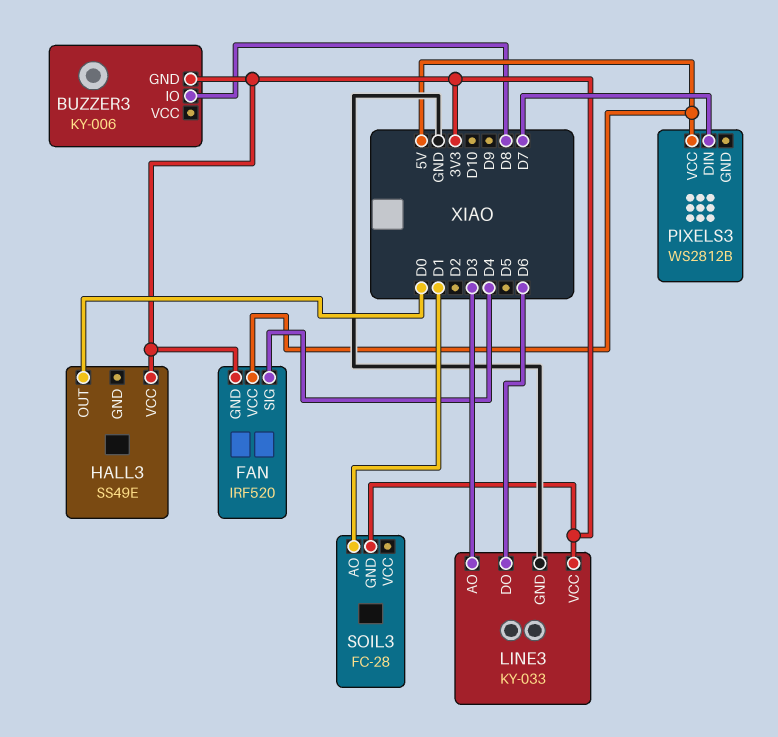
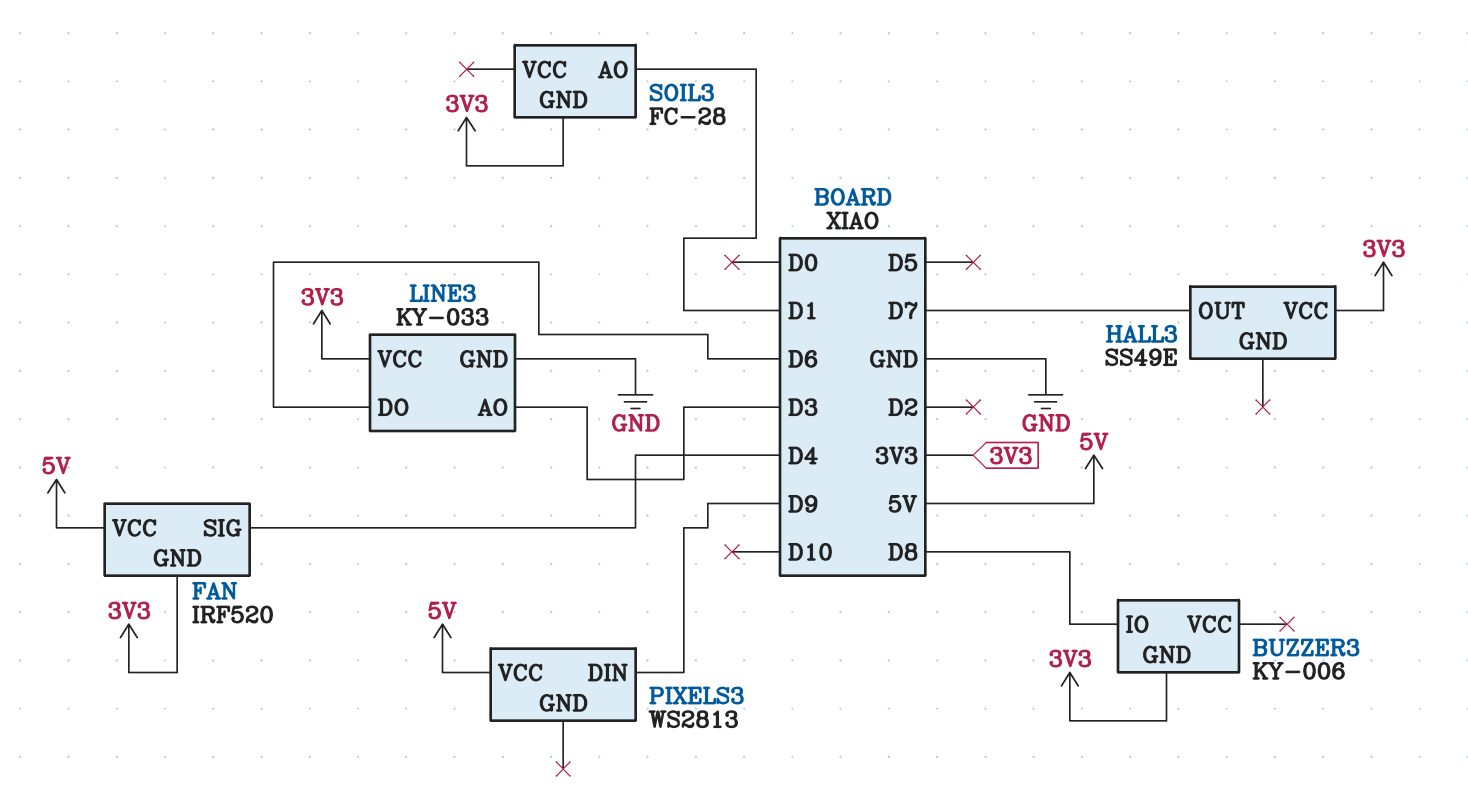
HALL3 pin OUT: D0 -> D7
PIXELS3: WS2812B -> WS2813
PIXELS3 pin DIN: D7 -> D9

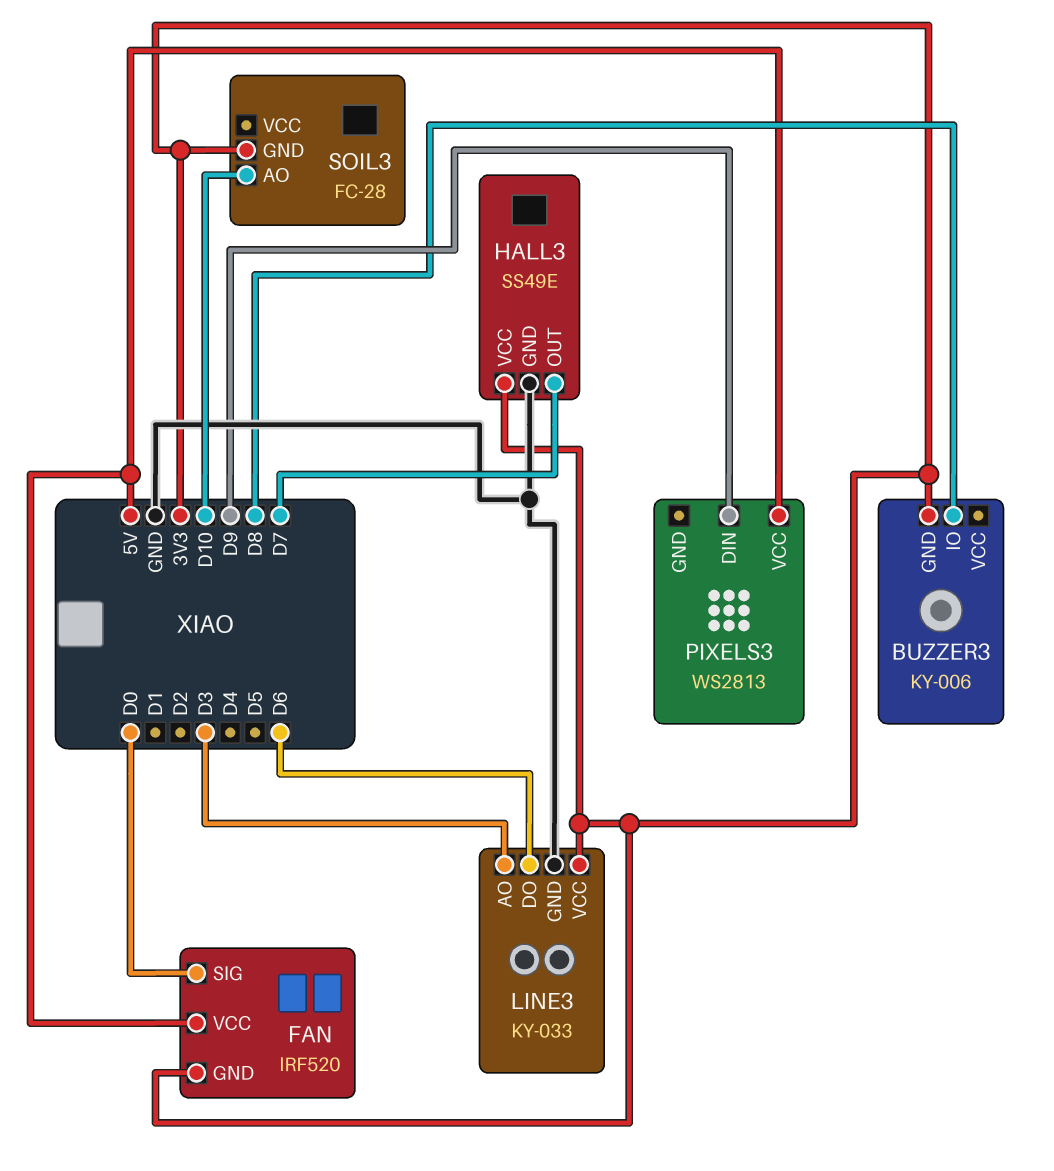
FAN pin SIG: D4 -> D0
HALL3 pin GND: none -> GND
SOIL3 pin AO: D1 -> D10

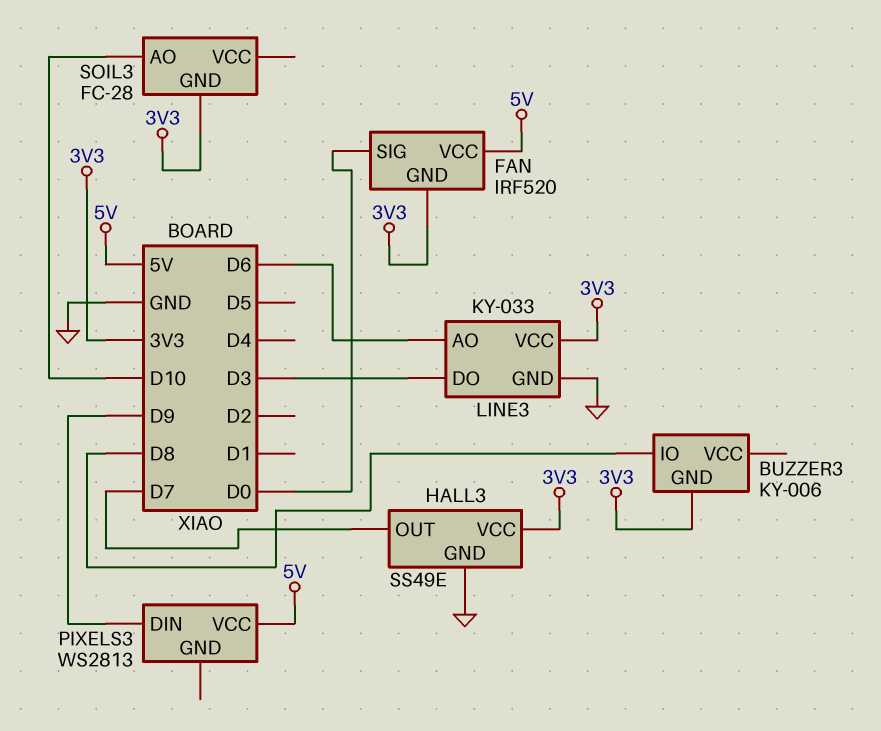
LINE3 pin AO: D3 -> D6
LINE3 pin DO: D6 -> D3

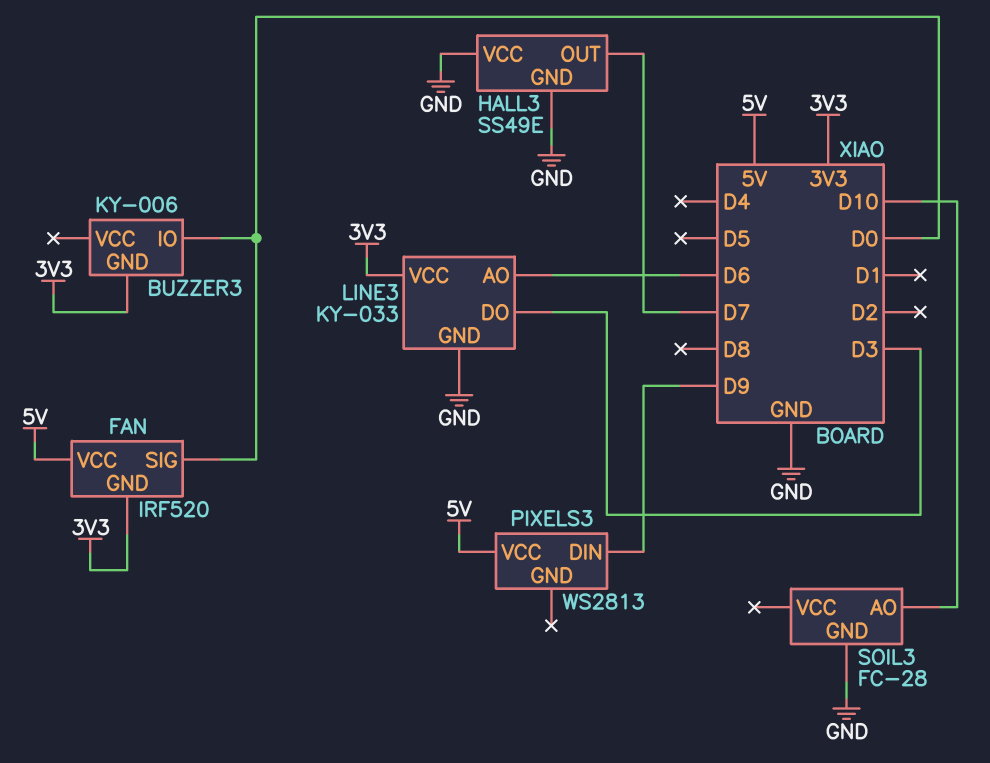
BUZZER3 pin IO: D8 -> D0
HALL3 pin VCC: 3V3 -> GND
SOIL3 pin GND: 3V3 -> GND

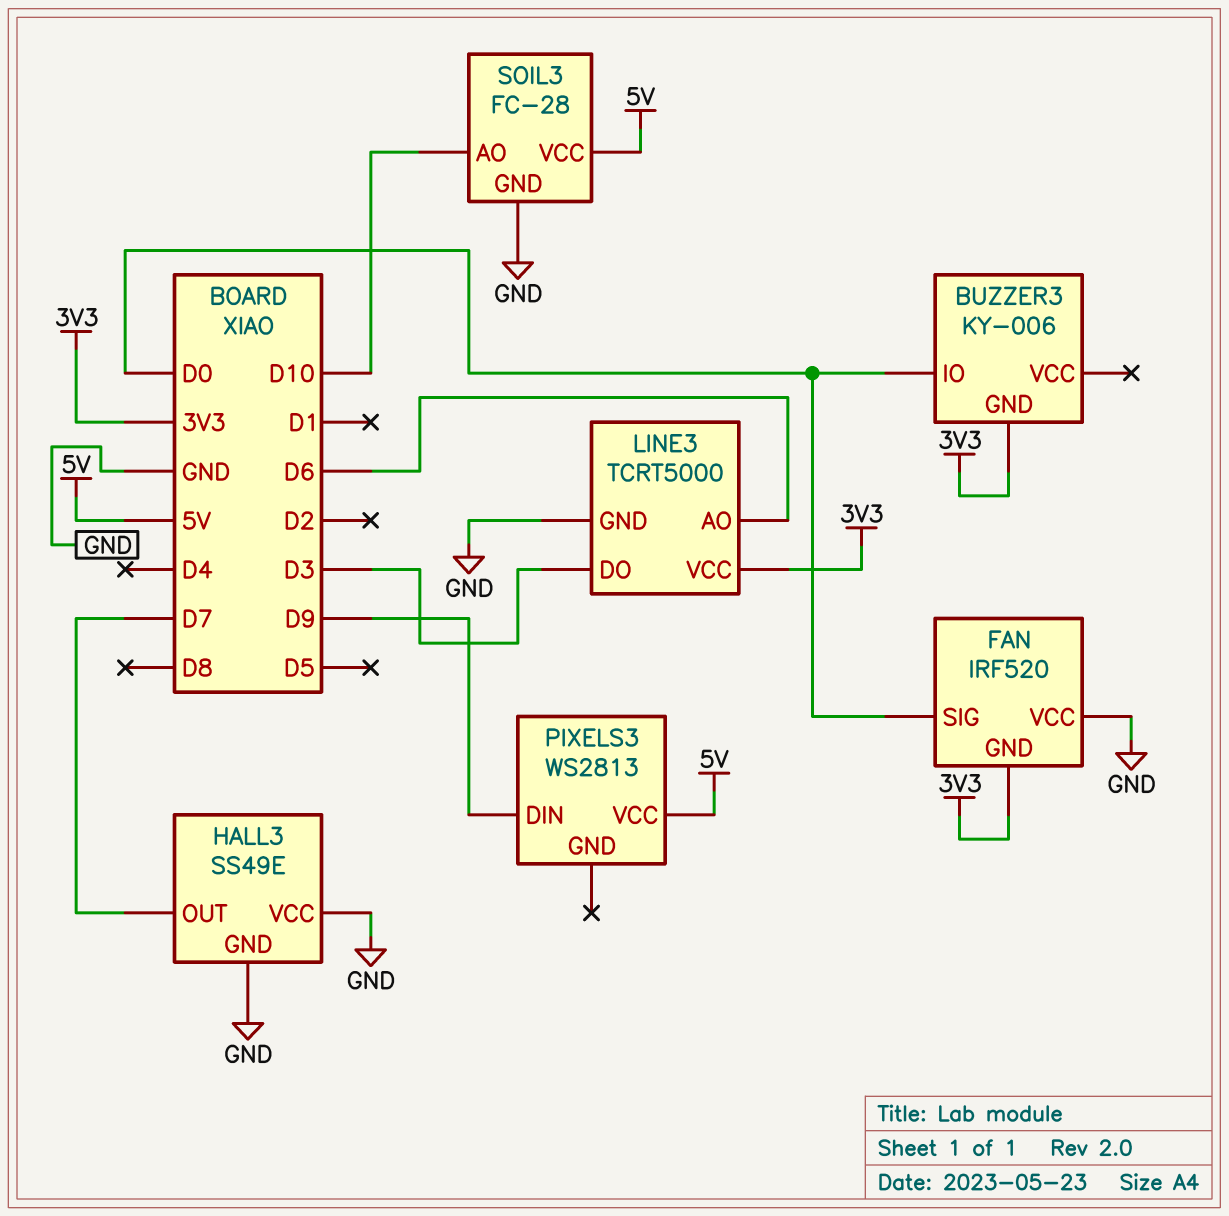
FAN pin VCC: 5V -> GND
LINE3: KY-033 -> TCRT5000
SOIL3 pin VCC: none -> 5V

